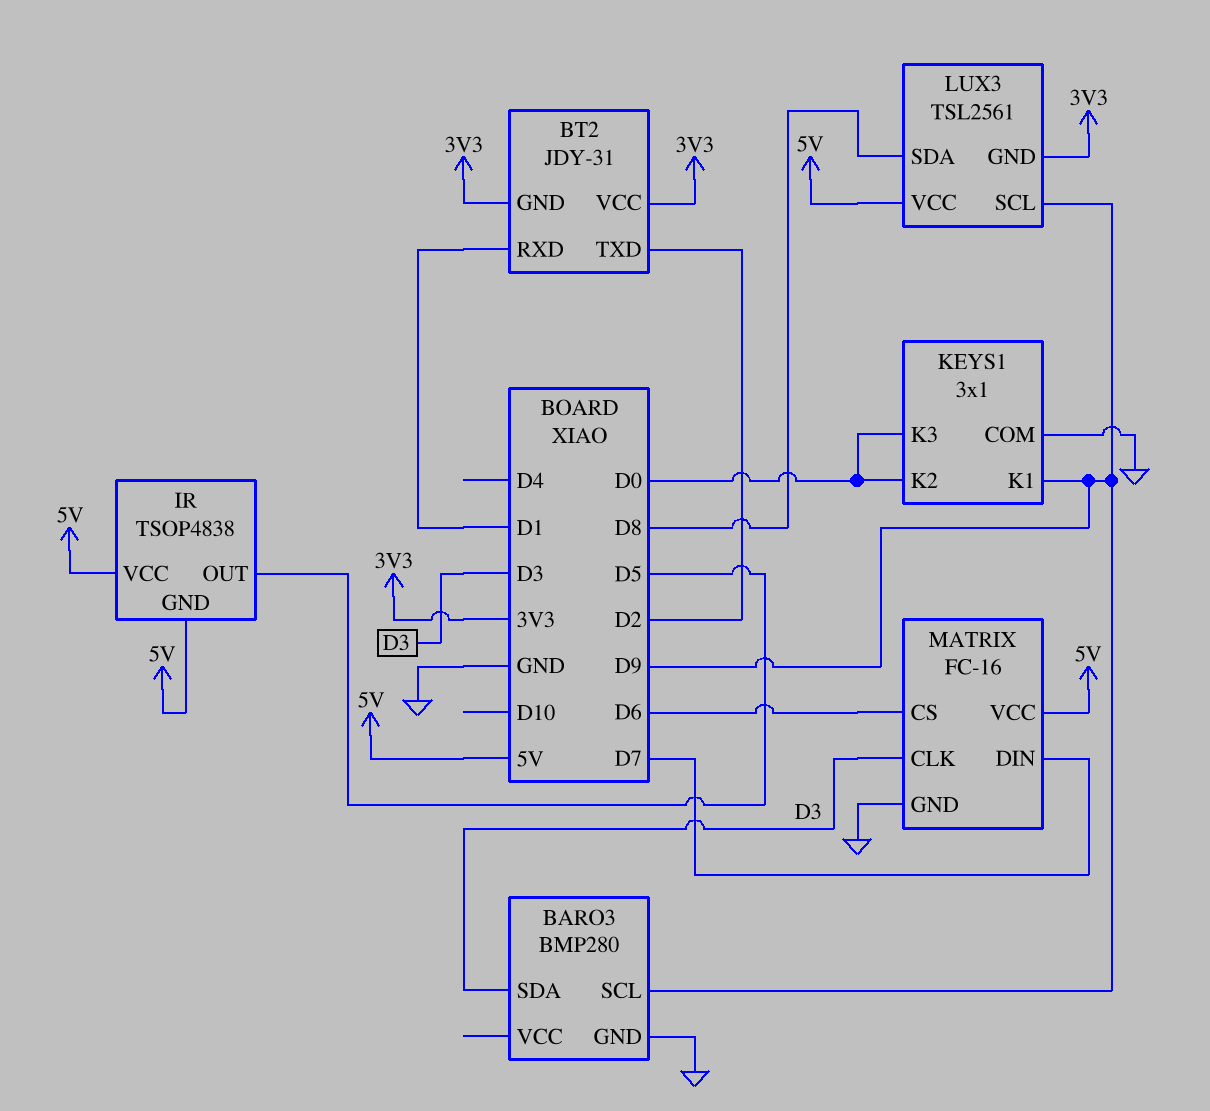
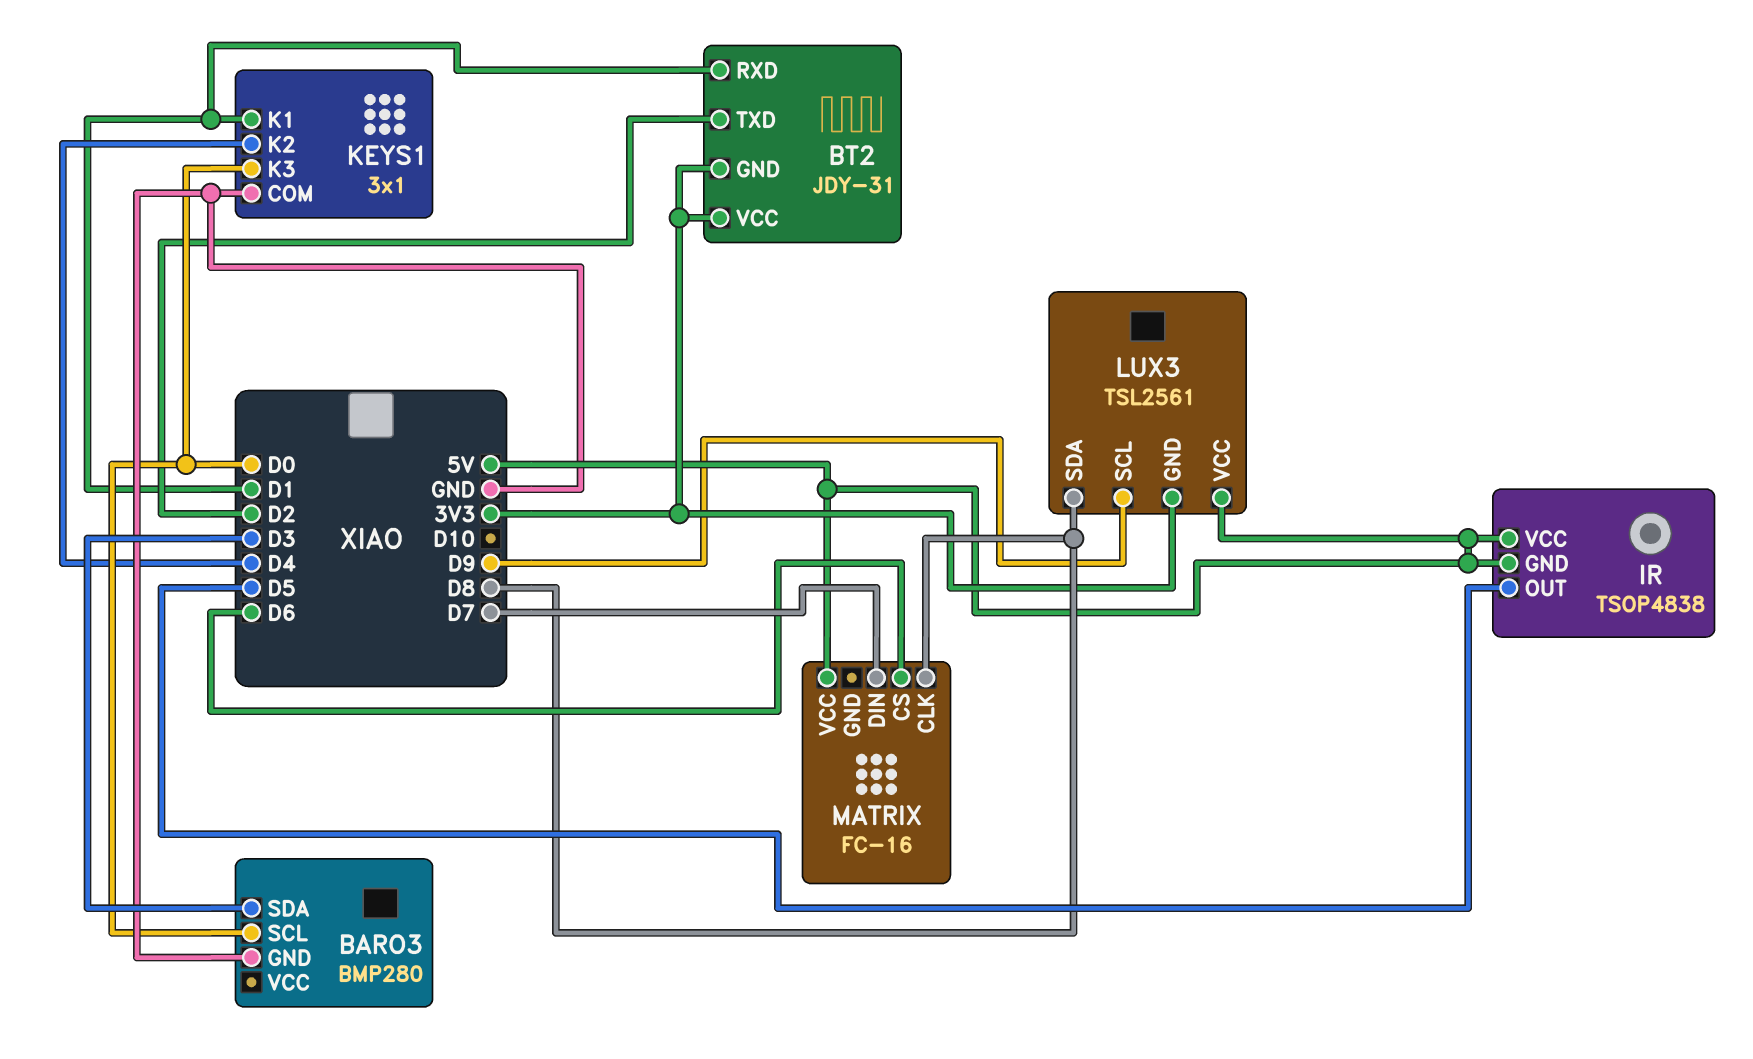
BARO3 pin SCL: D9 -> D0
KEYS1 pin K1: D9 -> D1
KEYS1 pin K2: D0 -> D4
MATRIX pin CLK: D3 -> D8
MATRIX pin GND: GND -> none

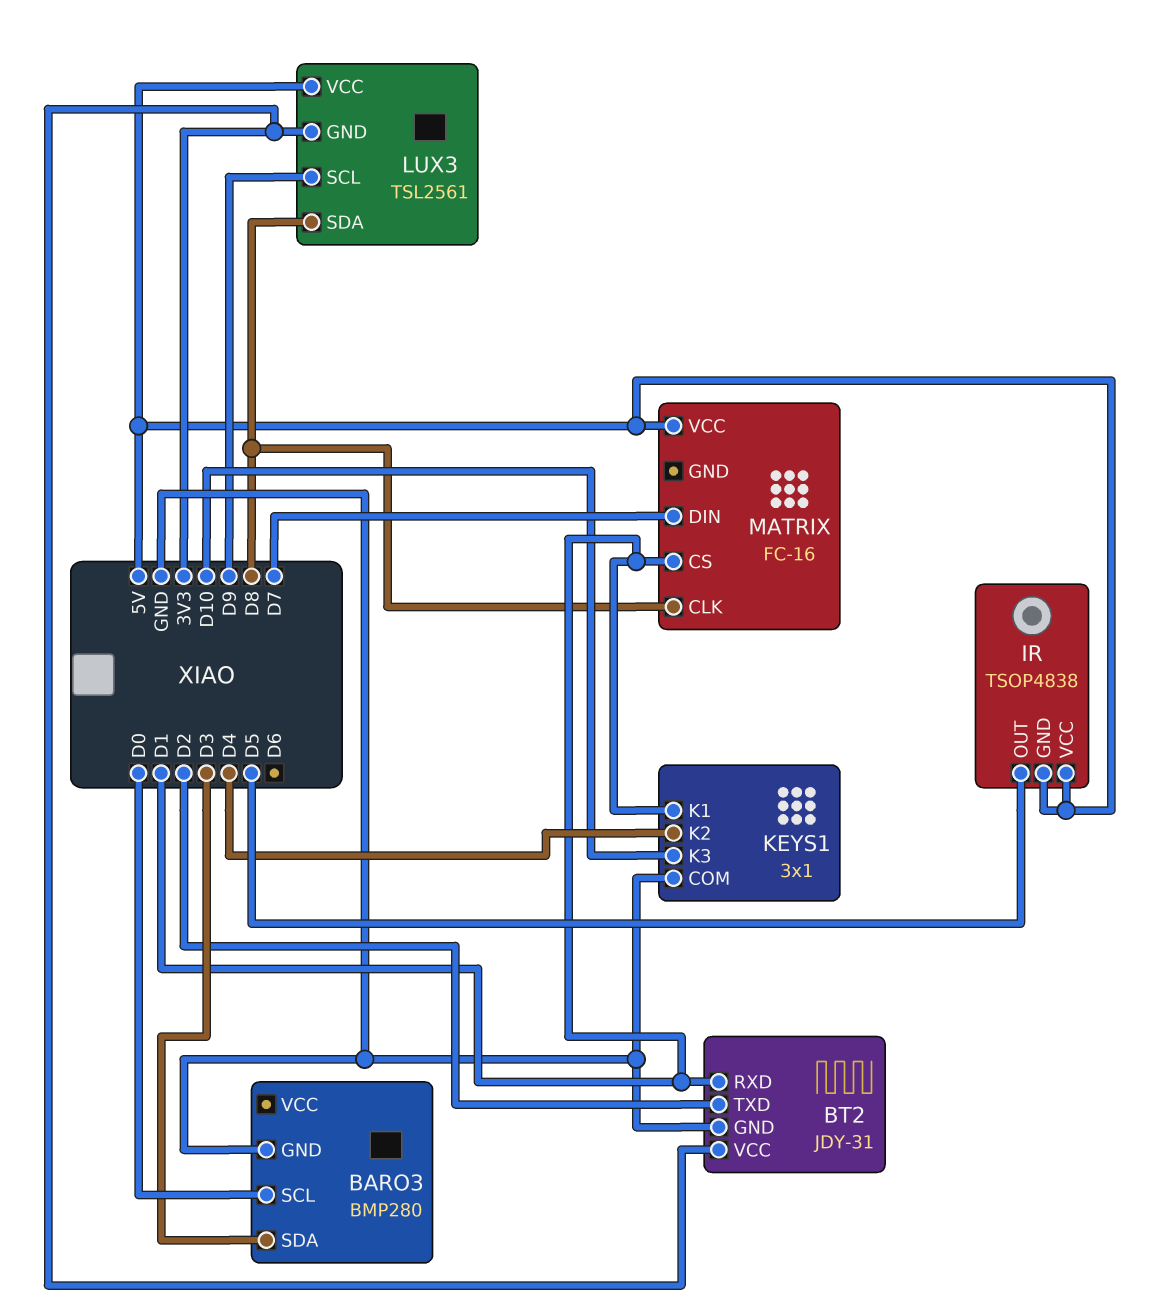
BT2 pin GND: 3V3 -> GND
KEYS1 pin K3: D0 -> D10
MATRIX pin CS: D6 -> D1

